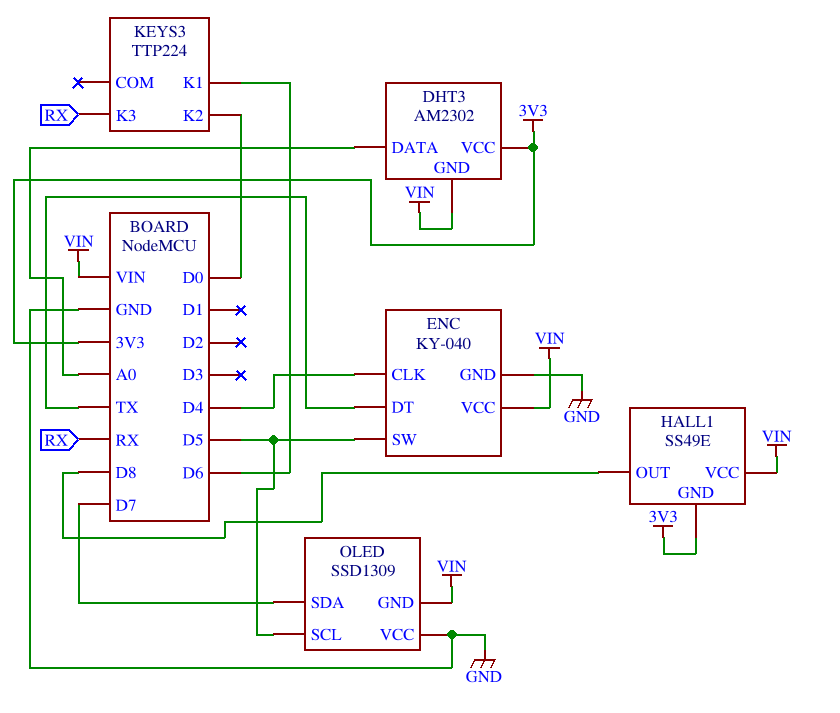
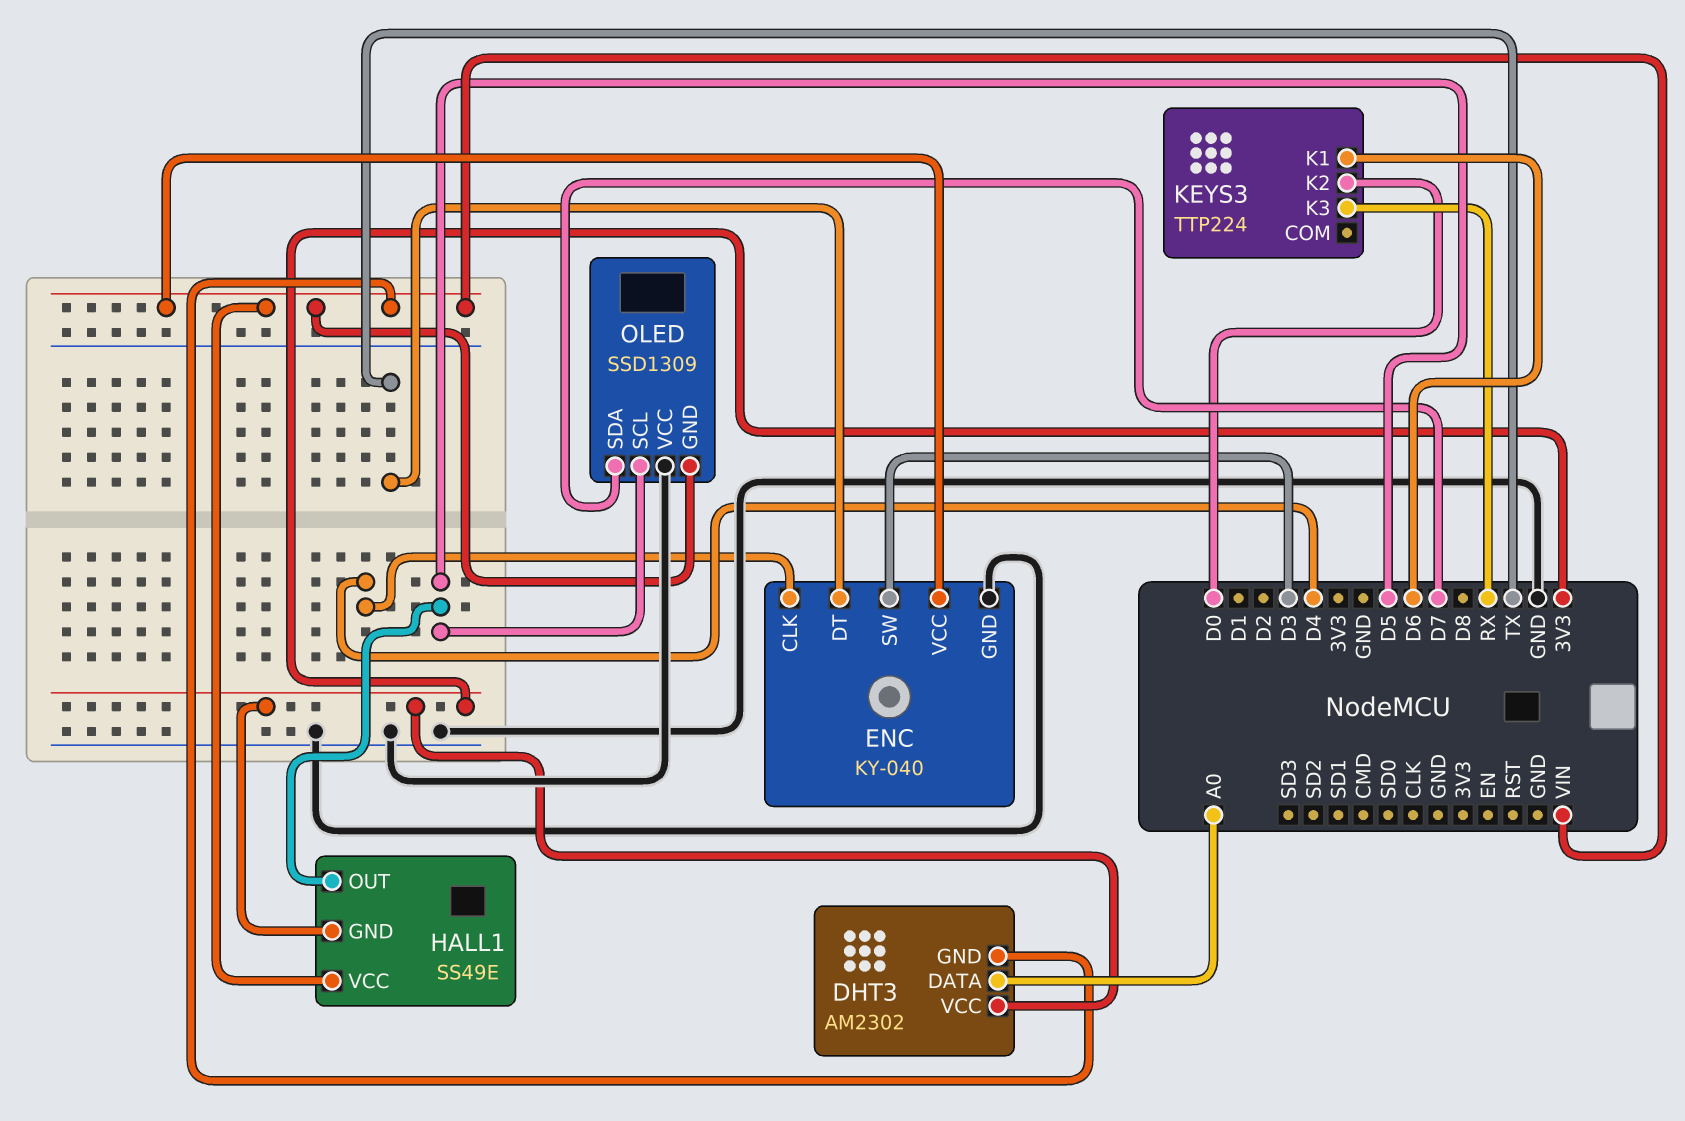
ENC pin SW: D5 -> D3
HALL1 pin OUT: D8 -> D5

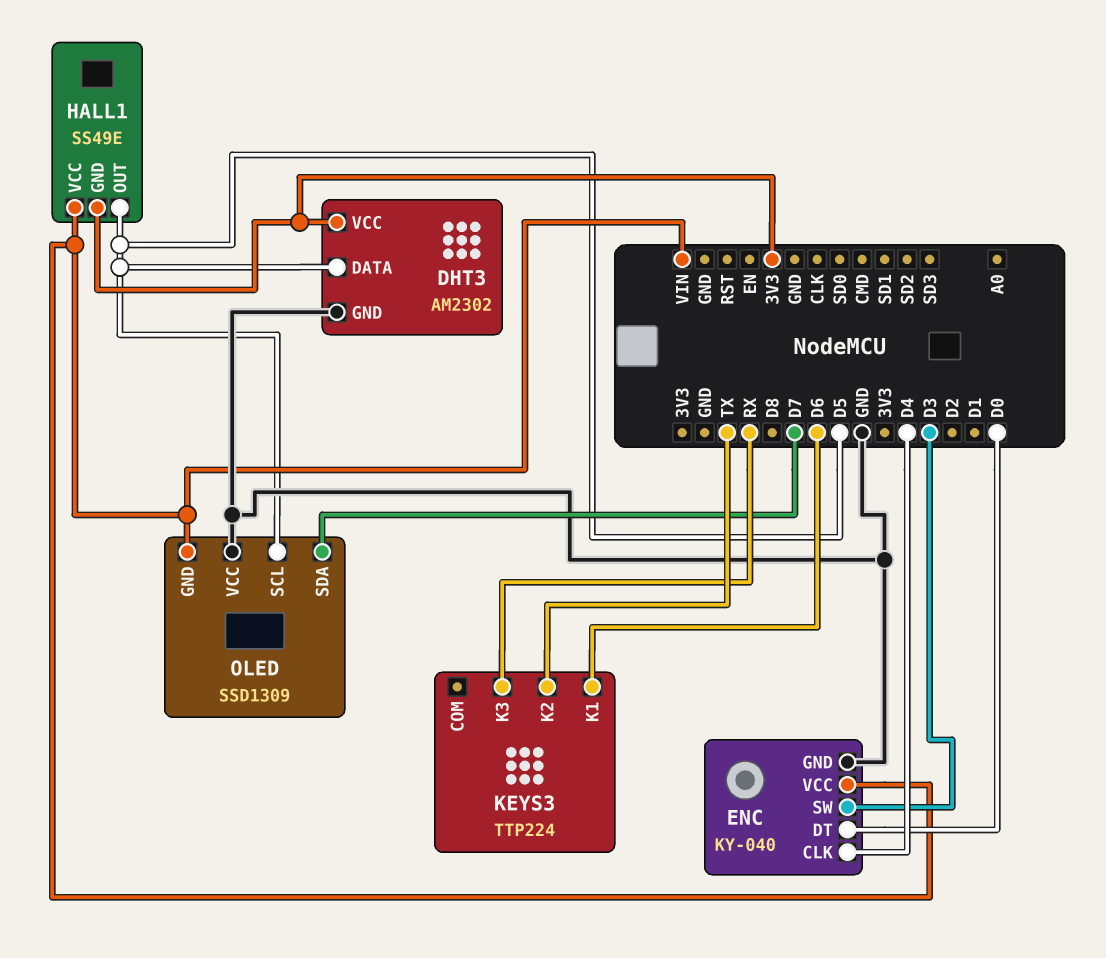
DHT3 pin DATA: A0 -> D5
DHT3 pin GND: VIN -> GND
ENC pin DT: TX -> D0
KEYS3 pin K2: D0 -> TX

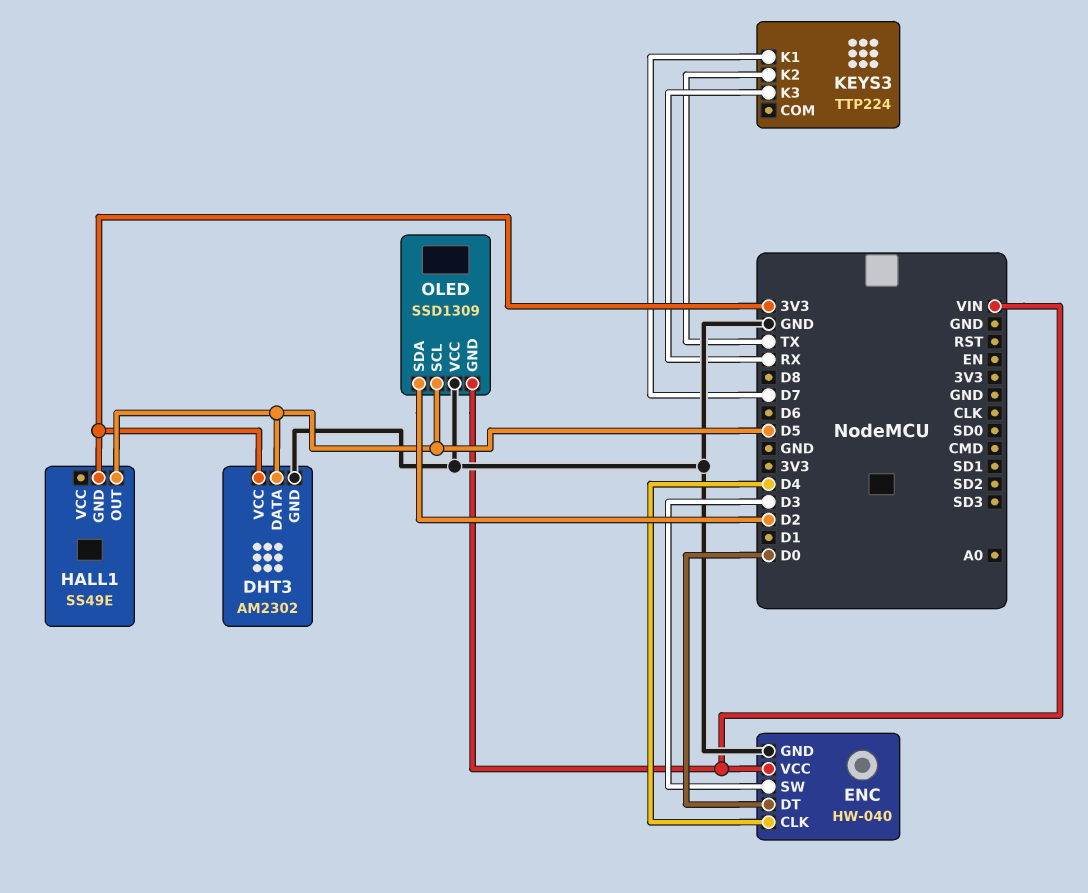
ENC: KY-040 -> HW-040
HALL1 pin VCC: VIN -> none
KEYS3 pin K1: D6 -> D7
OLED pin SDA: D7 -> D2

